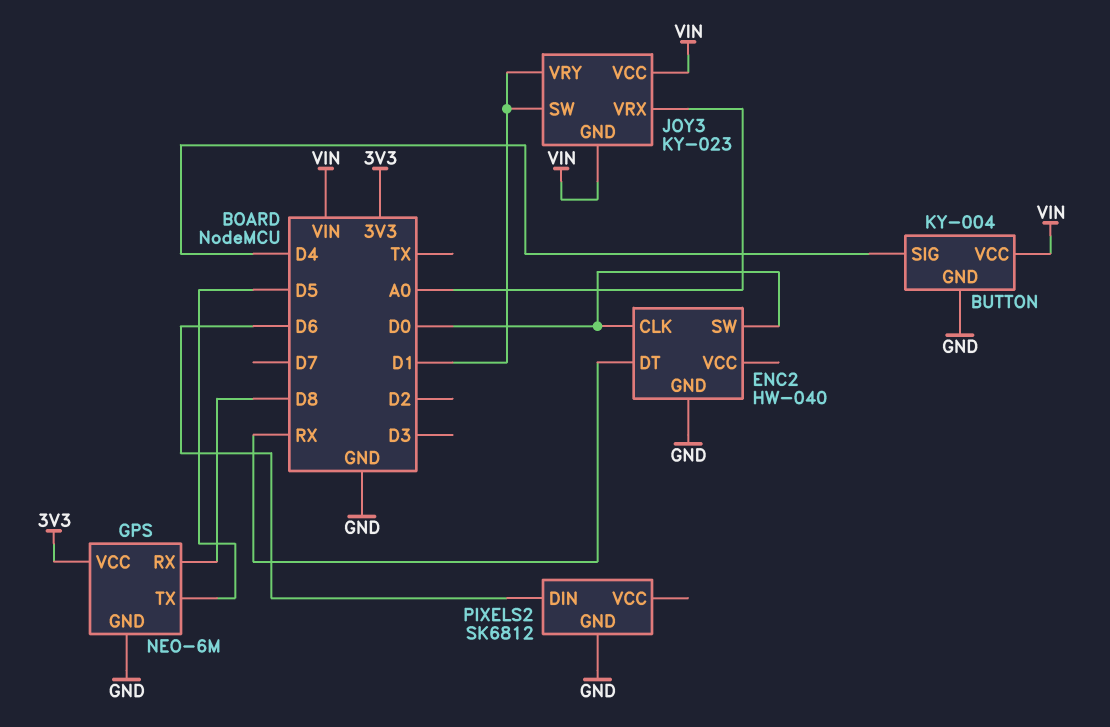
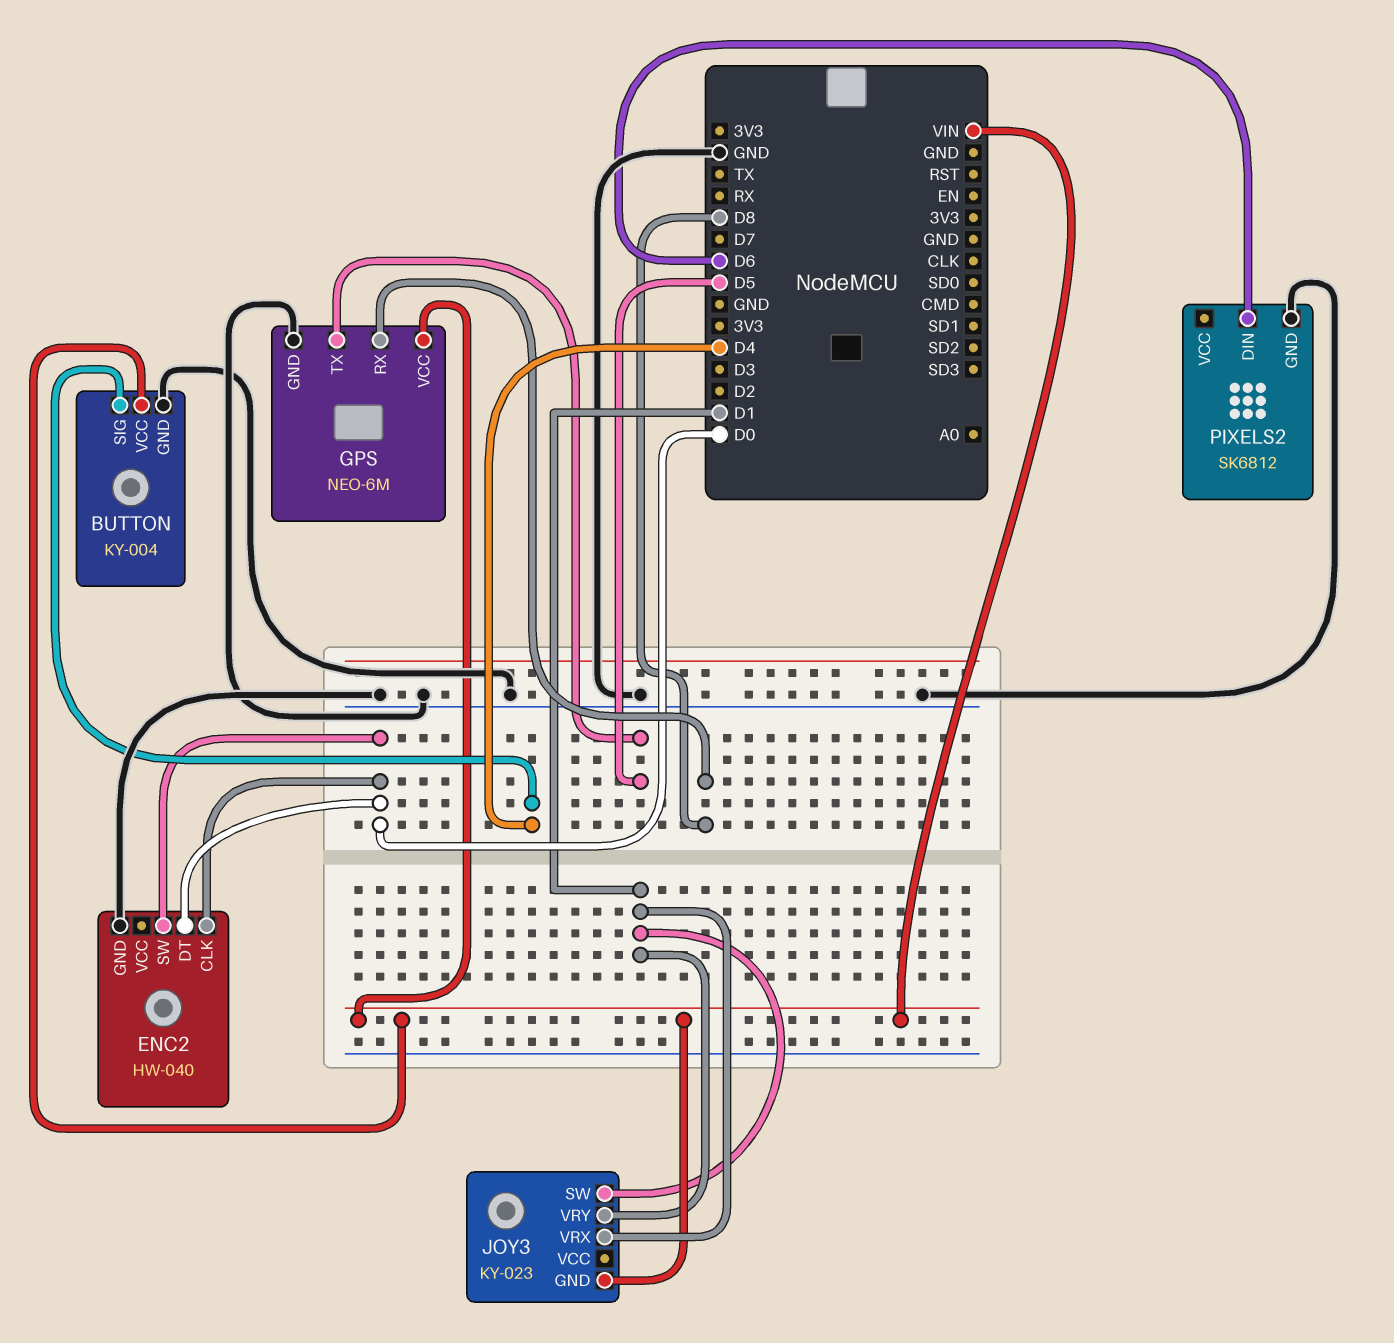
ENC2 pin DT: RX -> D0
GPS pin VCC: 3V3 -> VIN
JOY3 pin VCC: VIN -> none
JOY3 pin VRX: A0 -> D1

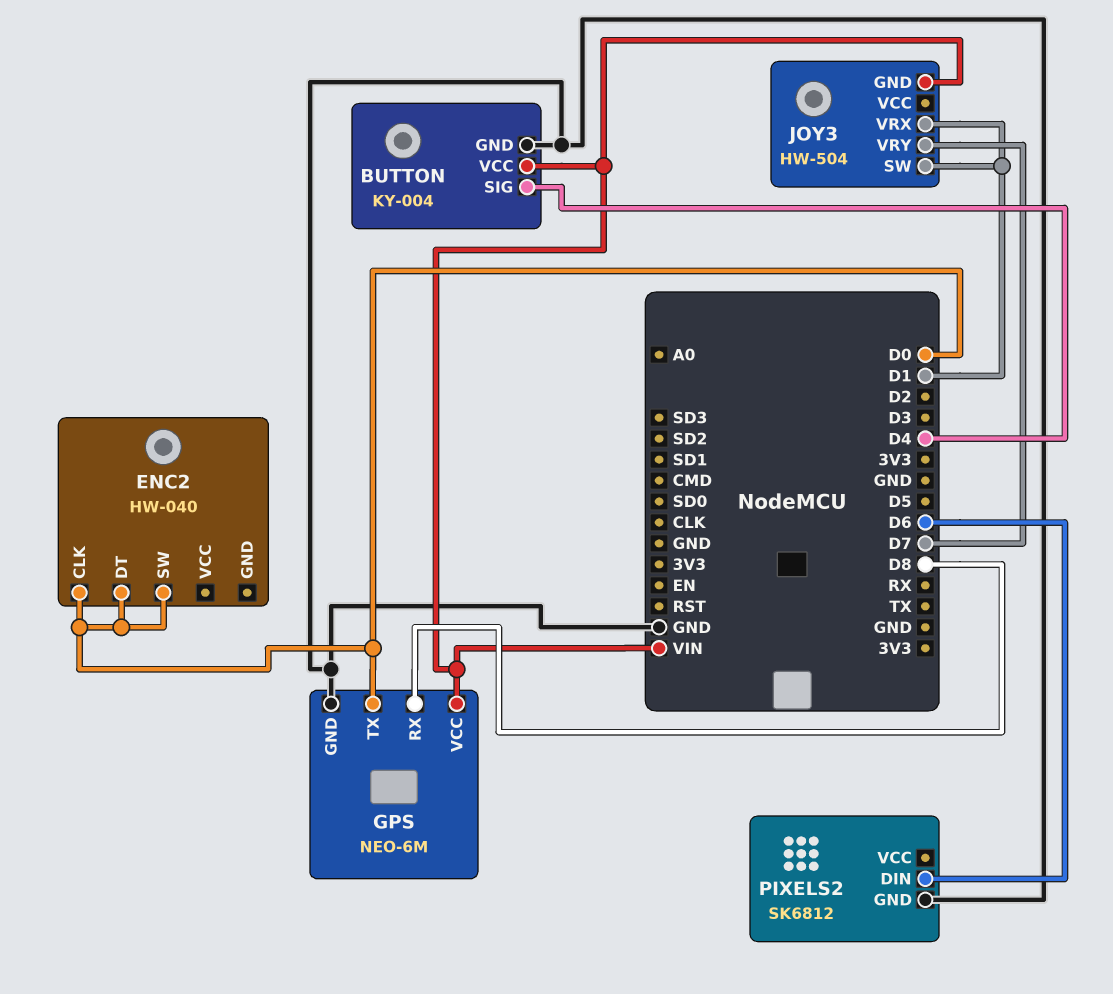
ENC2 pin GND: GND -> none
GPS pin TX: D5 -> D0
JOY3: KY-023 -> HW-504
JOY3 pin VRY: D1 -> D7

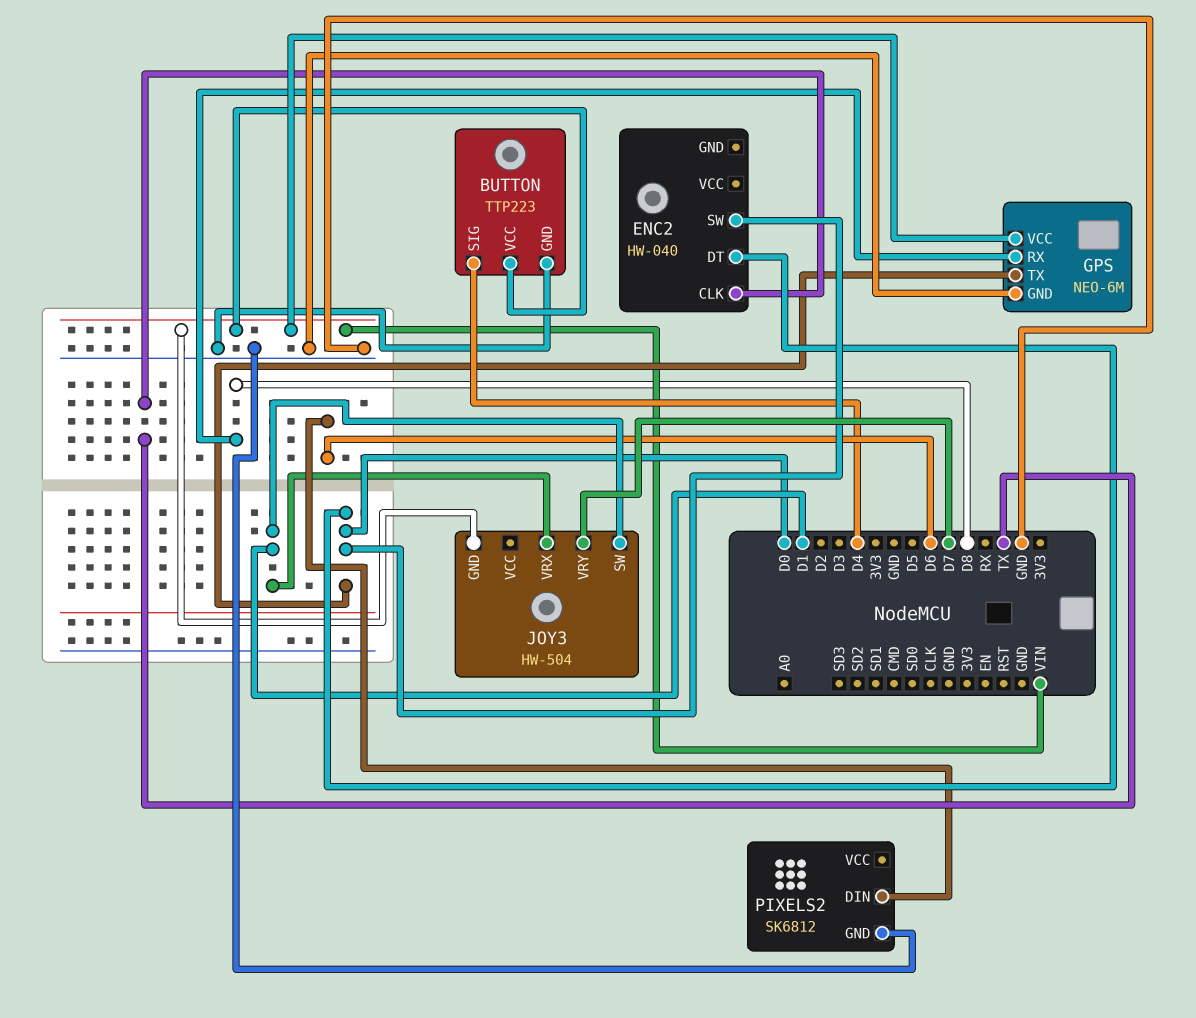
BUTTON: KY-004 -> TTP223
ENC2 pin CLK: D0 -> TX

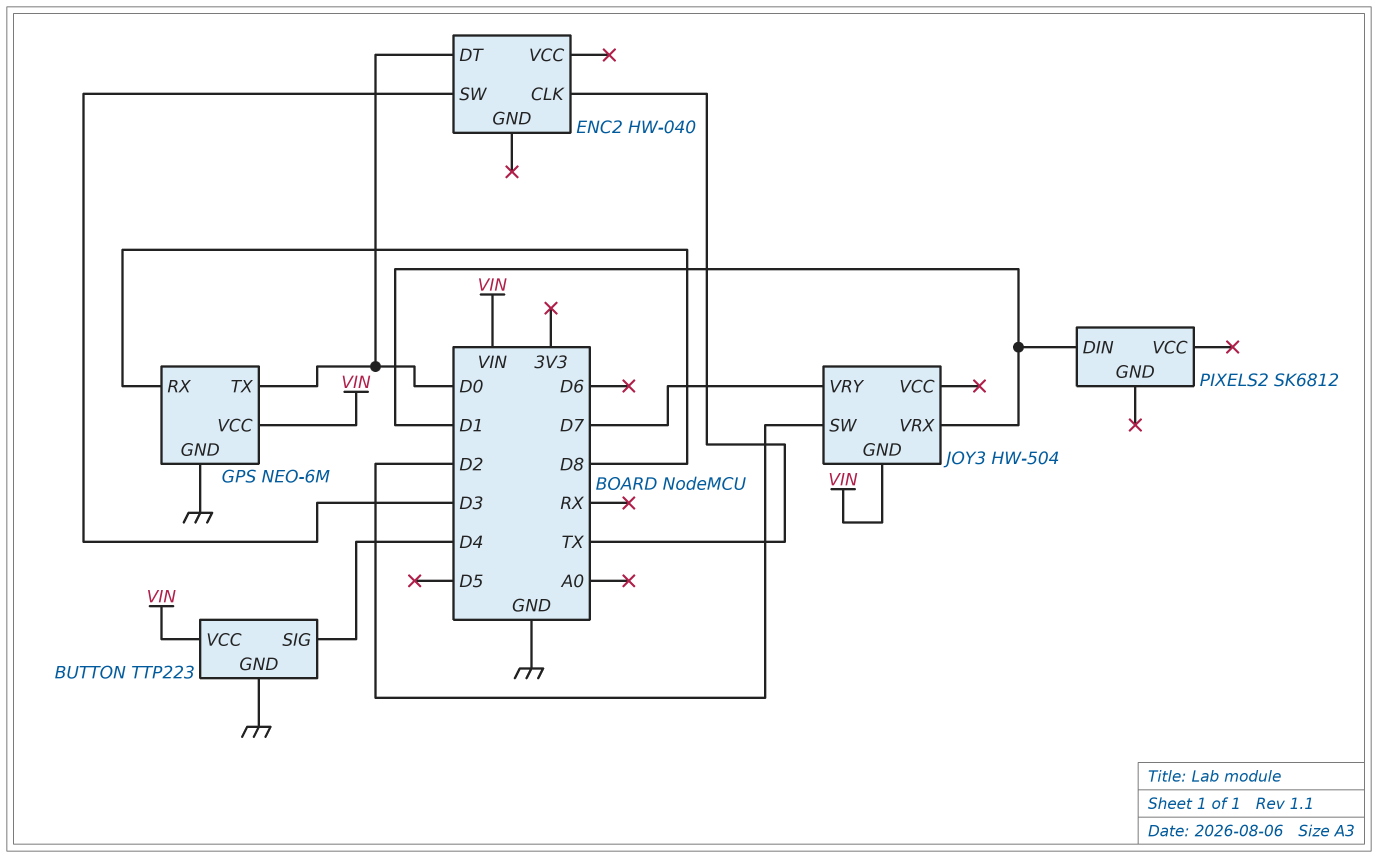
ENC2 pin SW: D0 -> D3
JOY3 pin SW: D1 -> D2
PIXELS2 pin DIN: D6 -> D1
PIXELS2 pin GND: GND -> none

